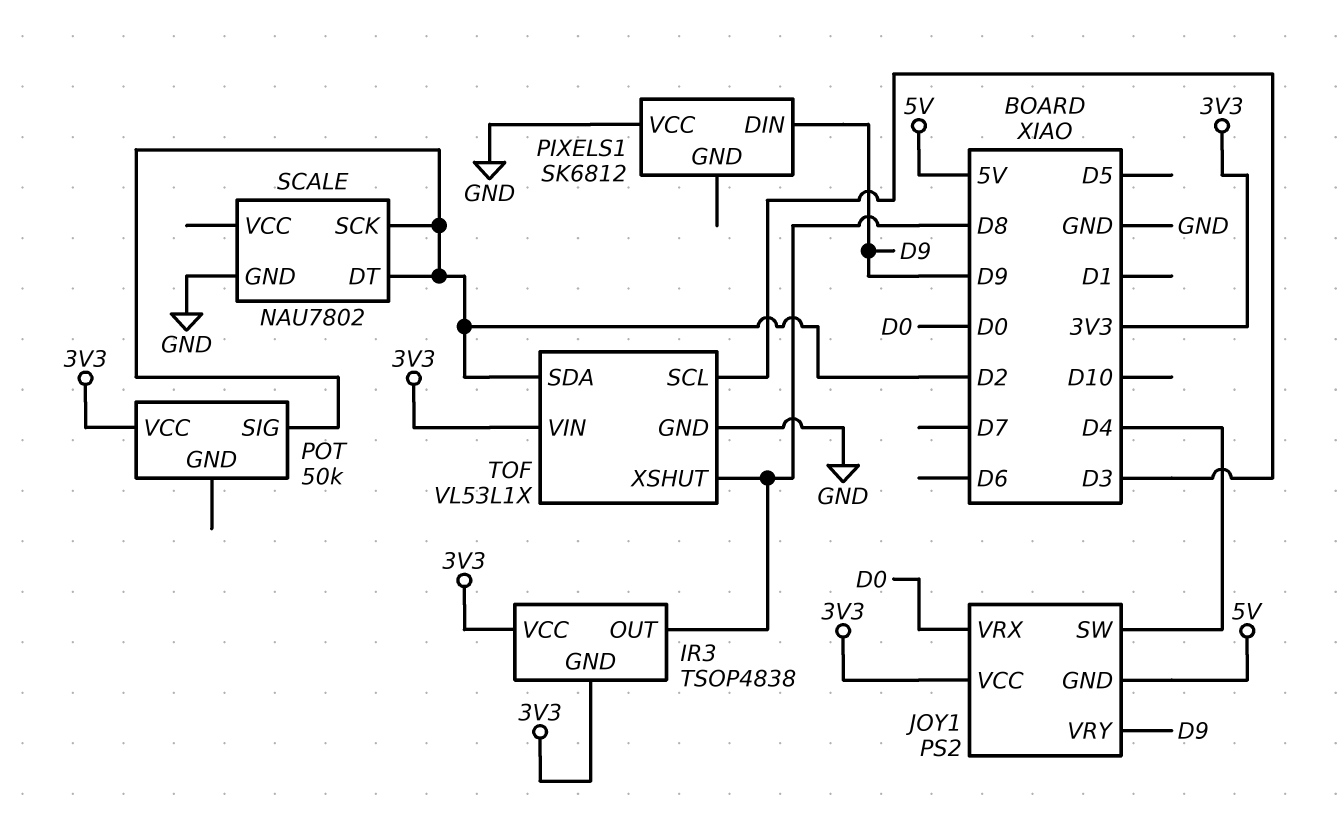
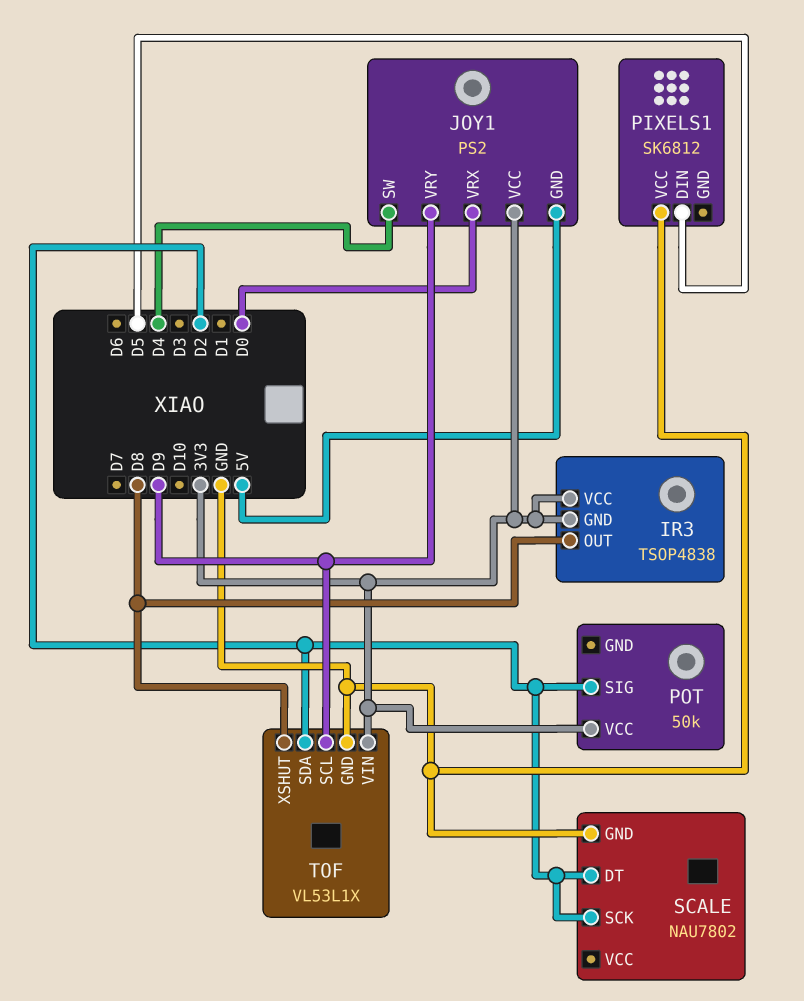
PIXELS1 pin DIN: D9 -> D5
TOF pin SCL: D3 -> D9

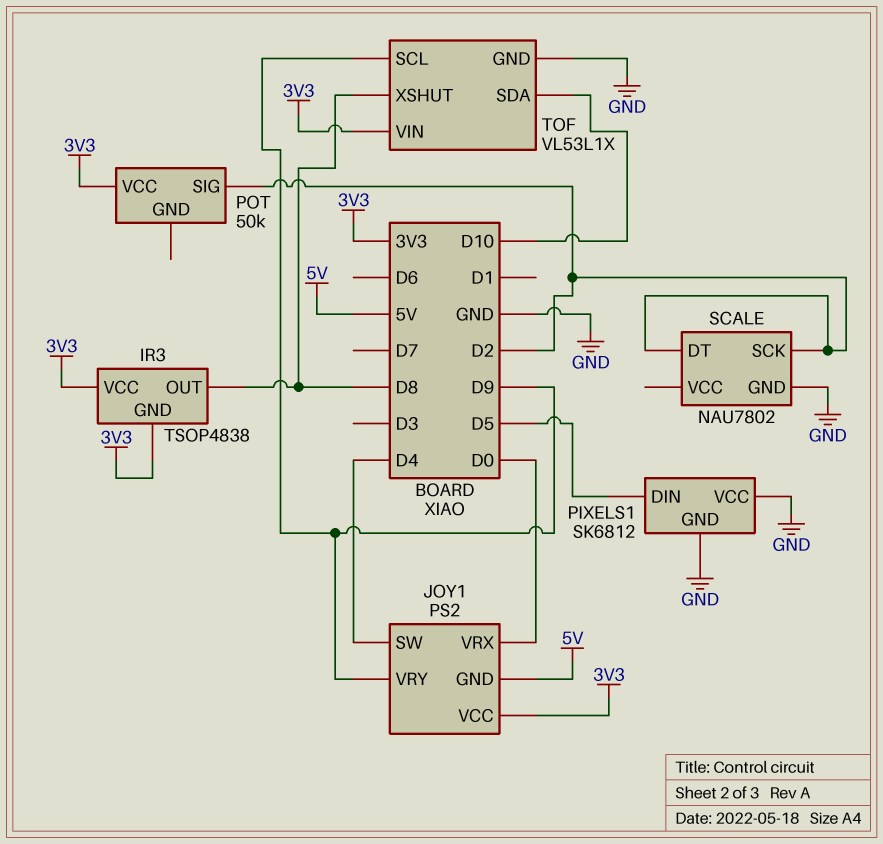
PIXELS1 pin GND: none -> GND
TOF pin SDA: D2 -> D10

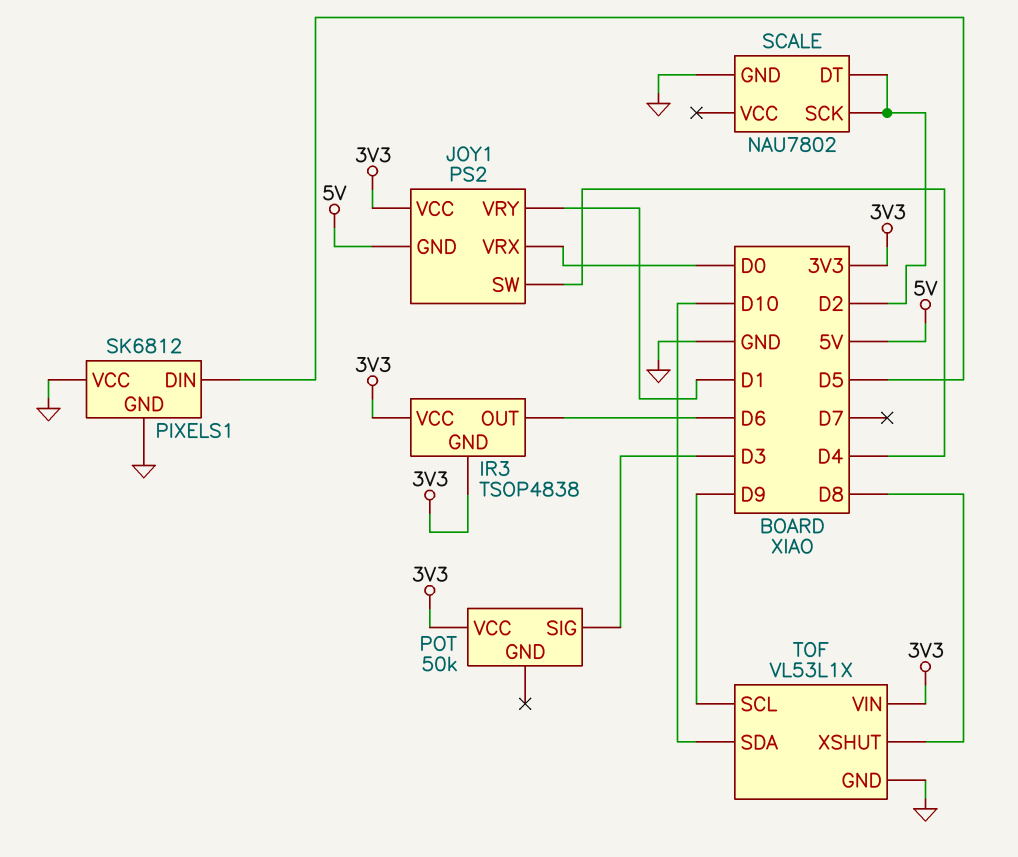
IR3 pin OUT: D8 -> D6
JOY1 pin VRY: D9 -> D1
POT pin SIG: D2 -> D3

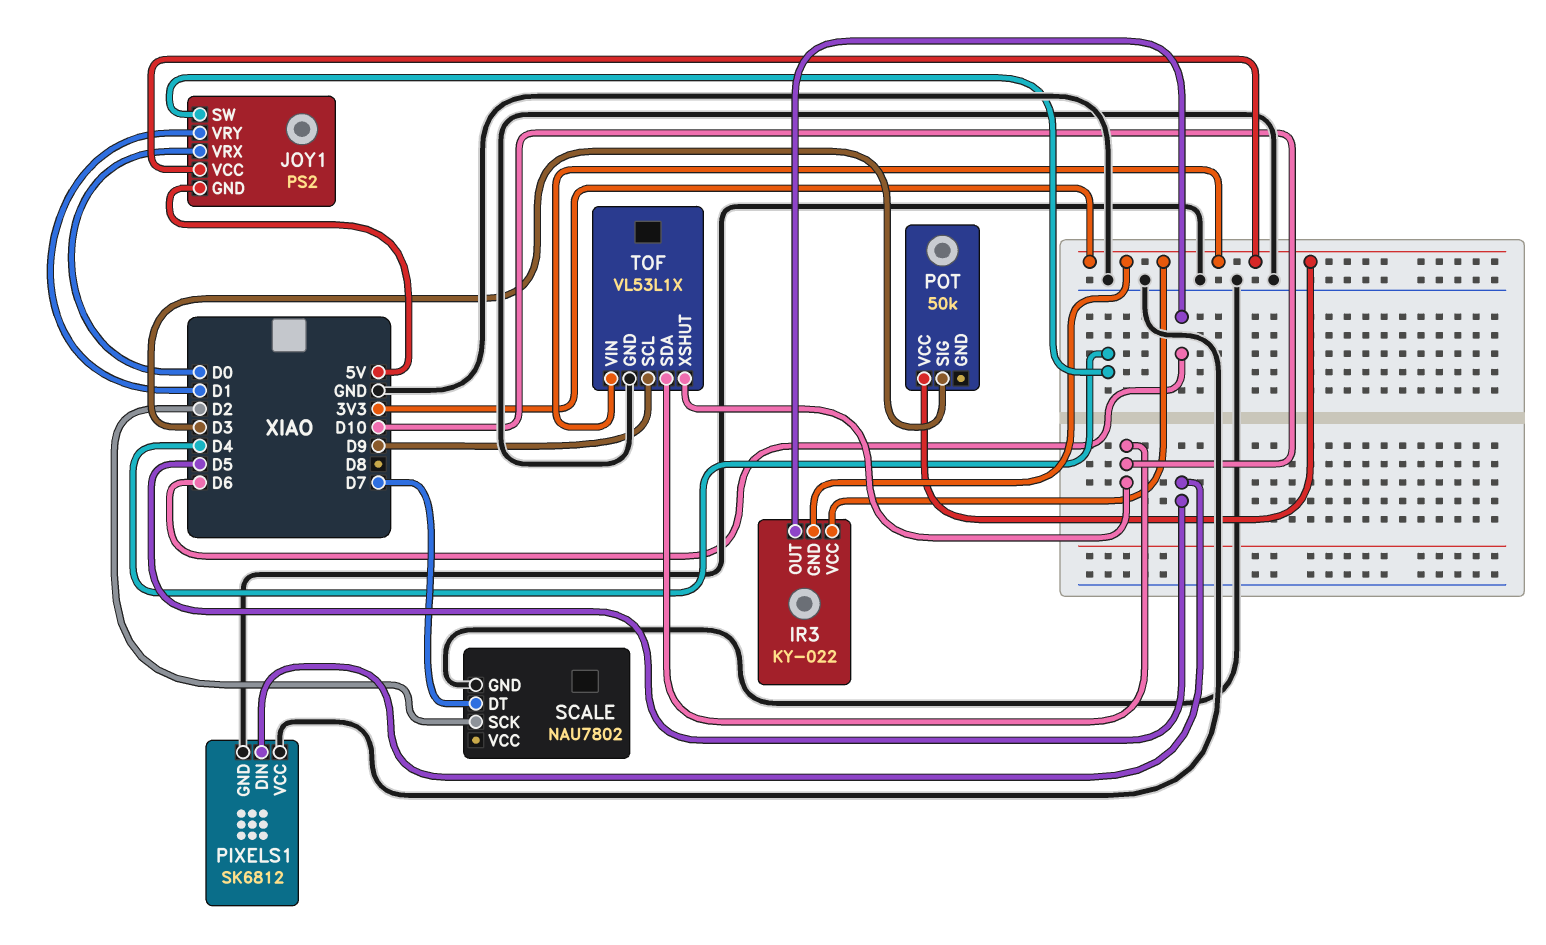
IR3: TSOP4838 -> KY-022
SCALE pin DT: D2 -> D7
TOF pin XSHUT: D8 -> D10

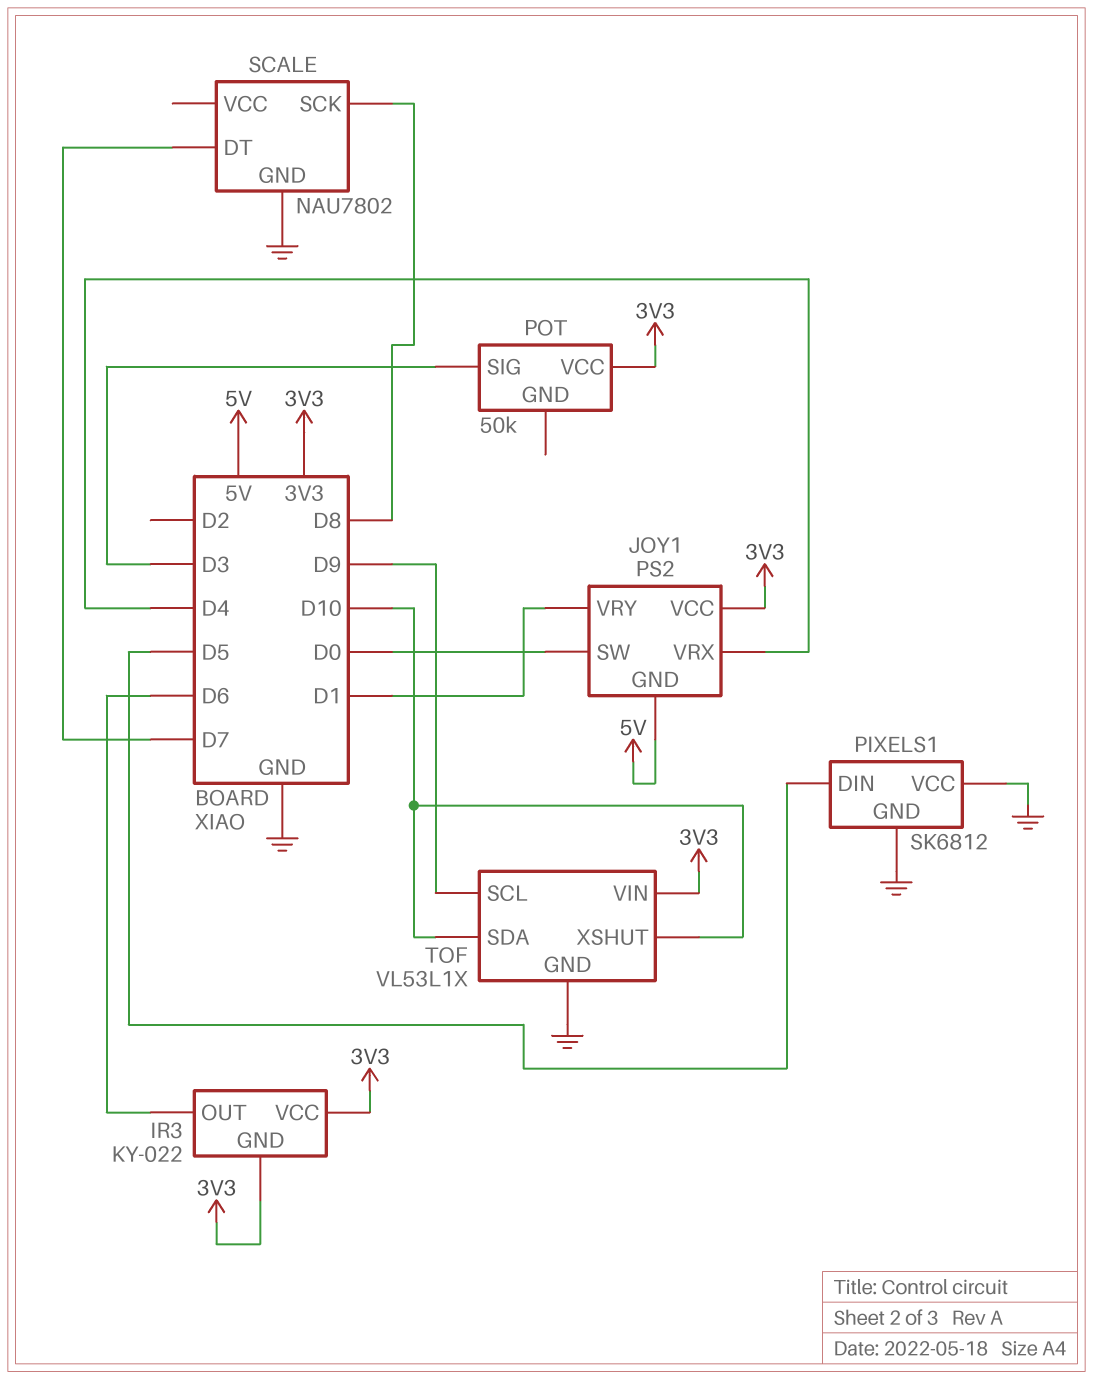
JOY1 pin SW: D4 -> D0
JOY1 pin VRX: D0 -> D4
SCALE pin SCK: D2 -> D8

